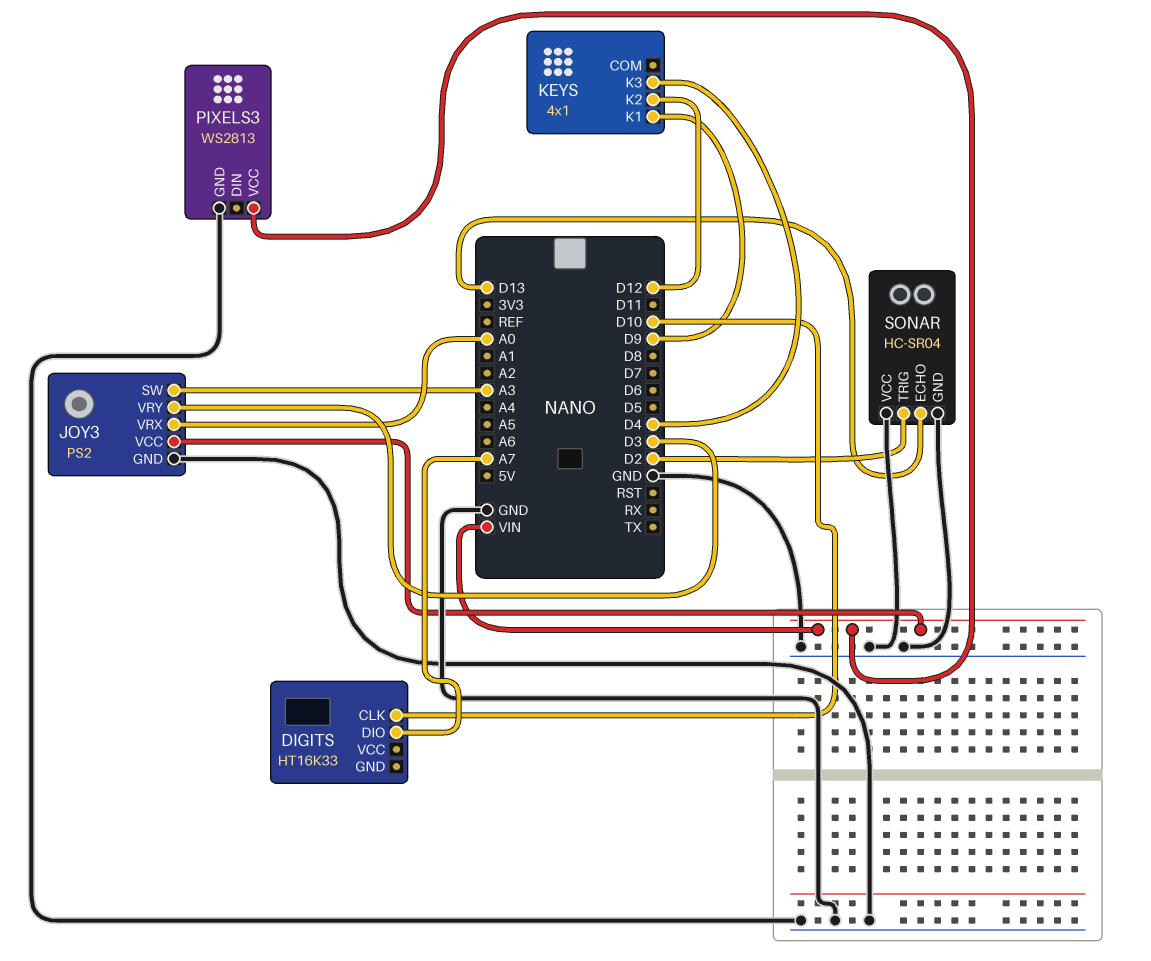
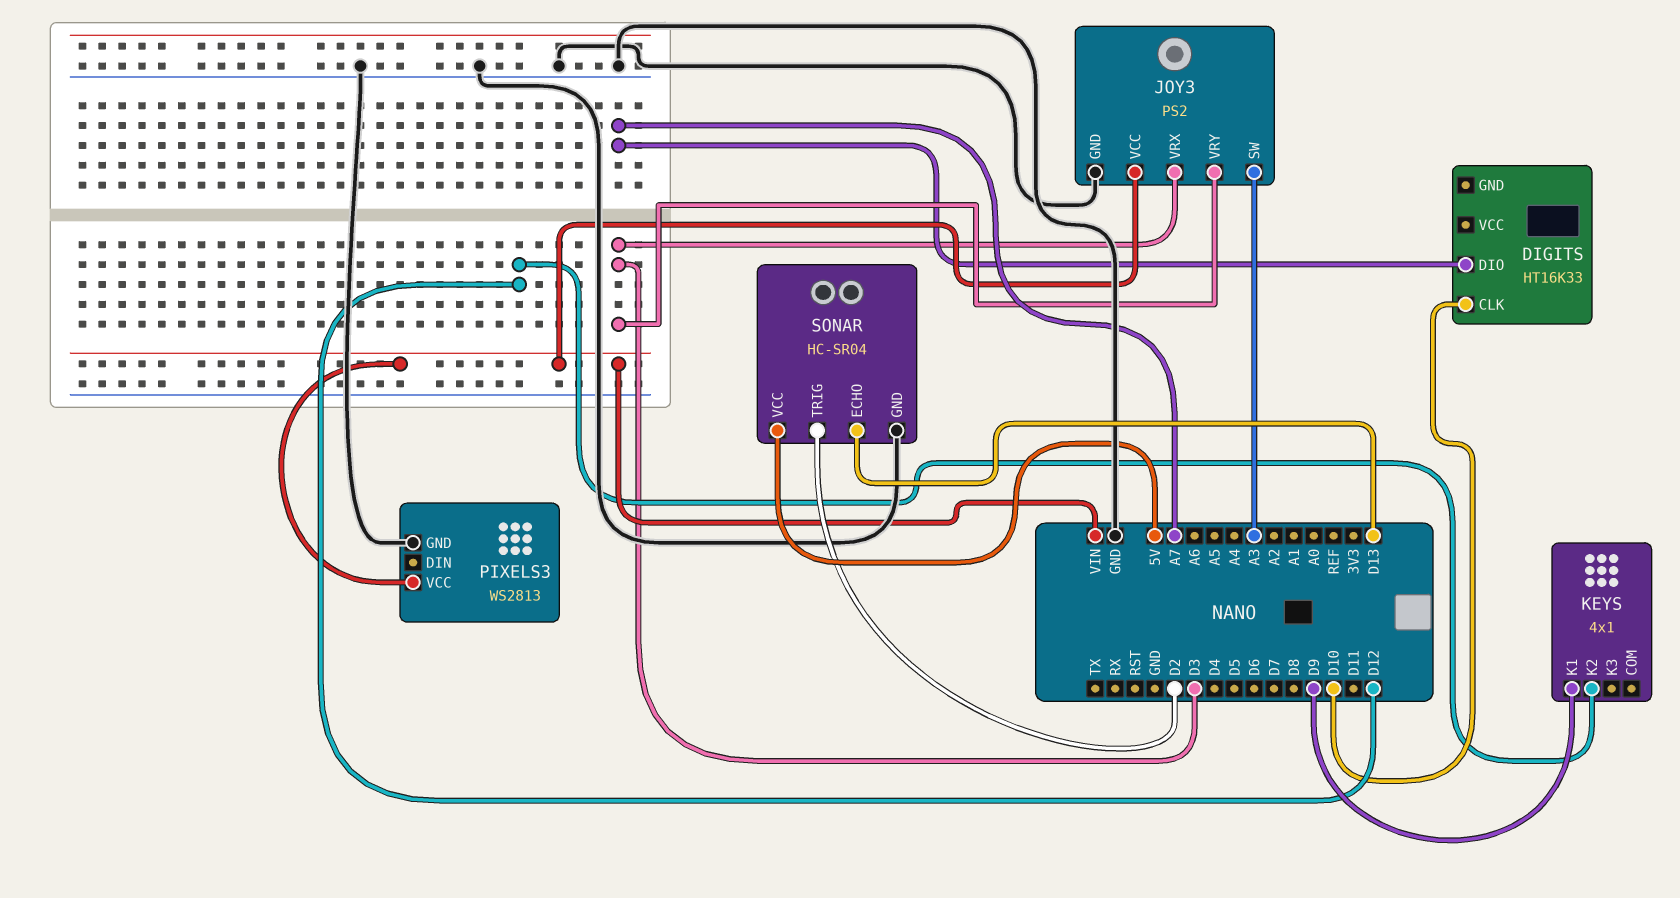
JOY3 pin VRX: A0 -> D3
KEYS pin K3: D4 -> none
SONAR pin VCC: GND -> 5V

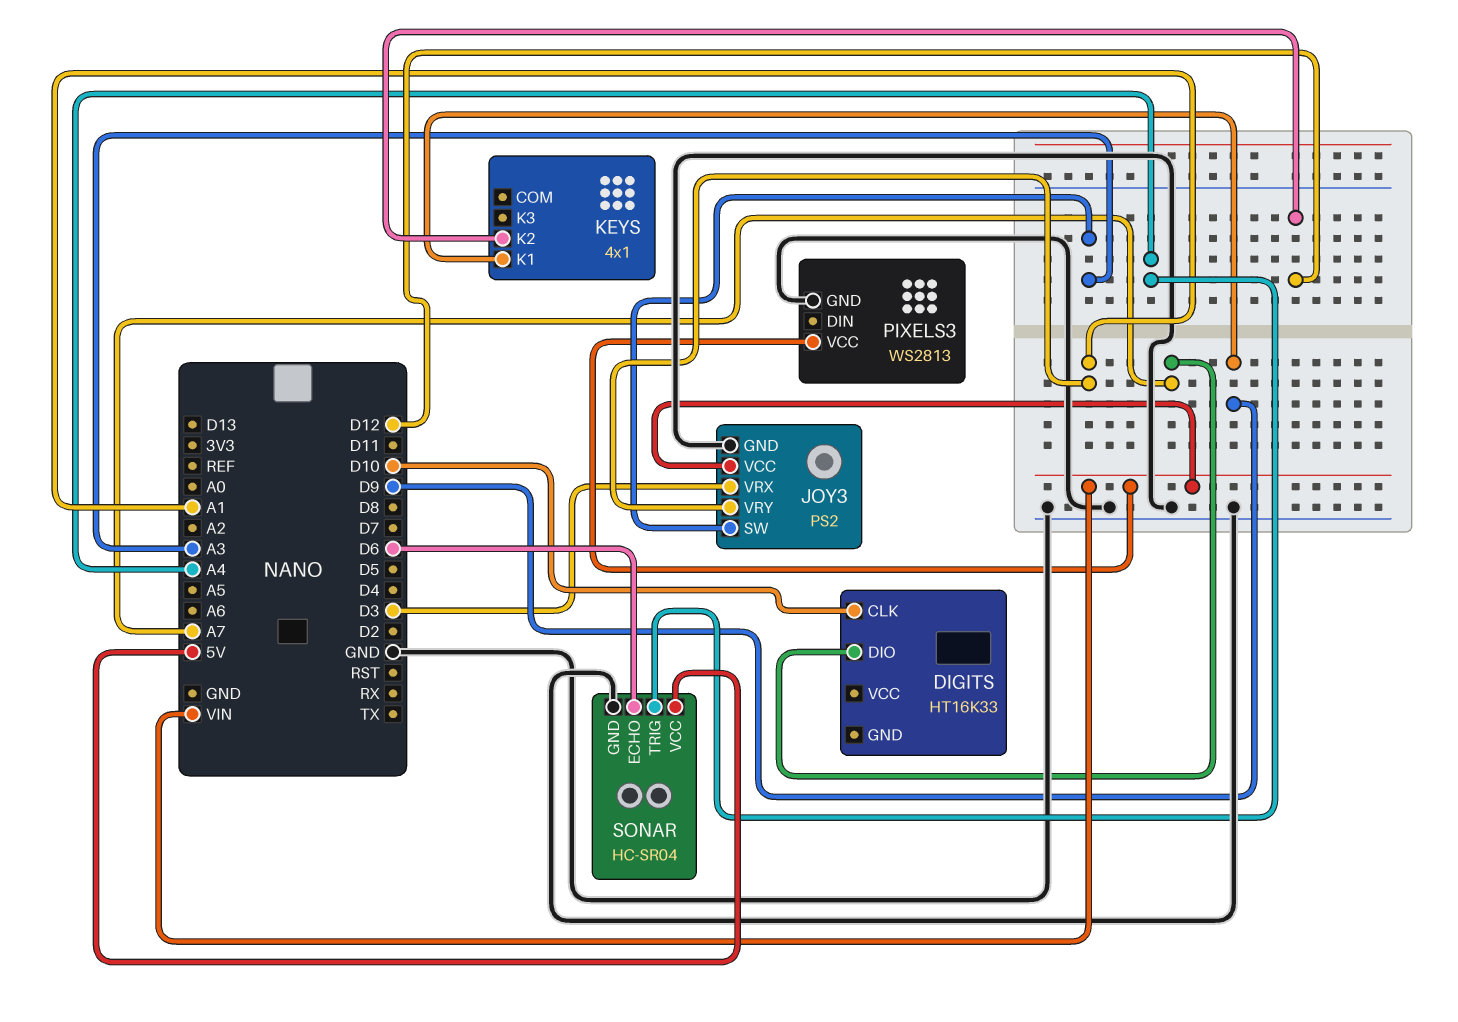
JOY3 pin VRY: D3 -> A1
SONAR pin ECHO: D13 -> D6
SONAR pin TRIG: D2 -> A4

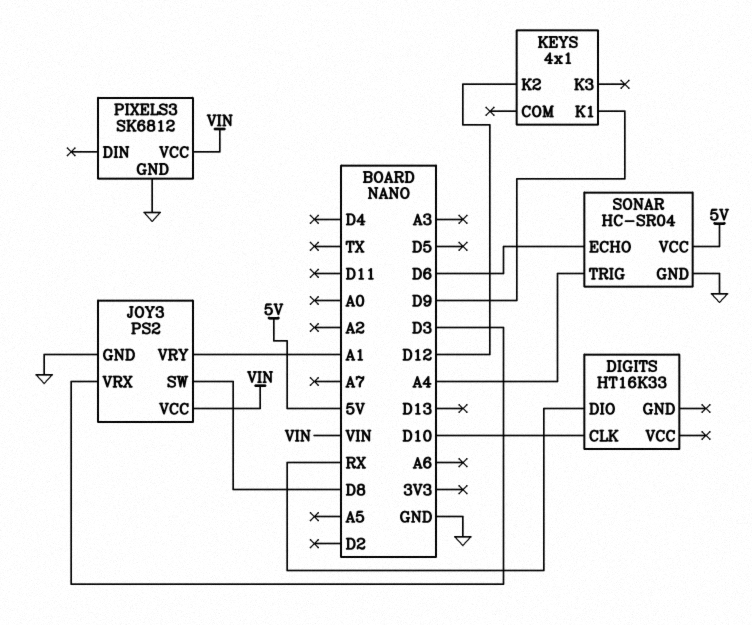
DIGITS pin DIO: A7 -> RX
JOY3 pin SW: A3 -> D8
PIXELS3: WS2813 -> SK6812

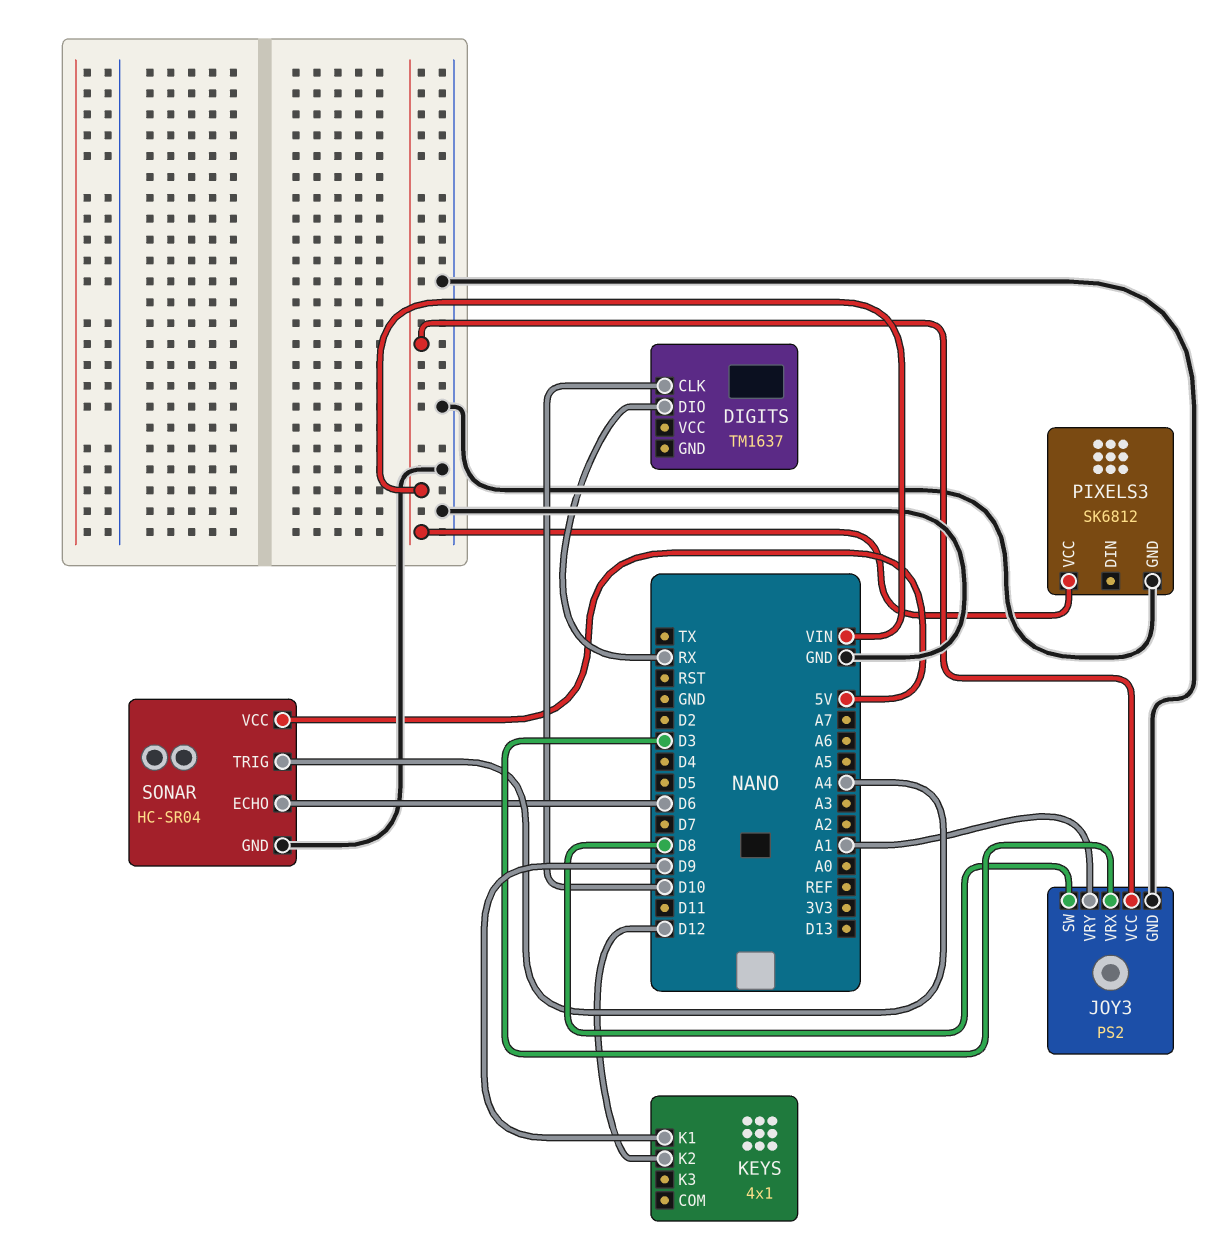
DIGITS: HT16K33 -> TM1637

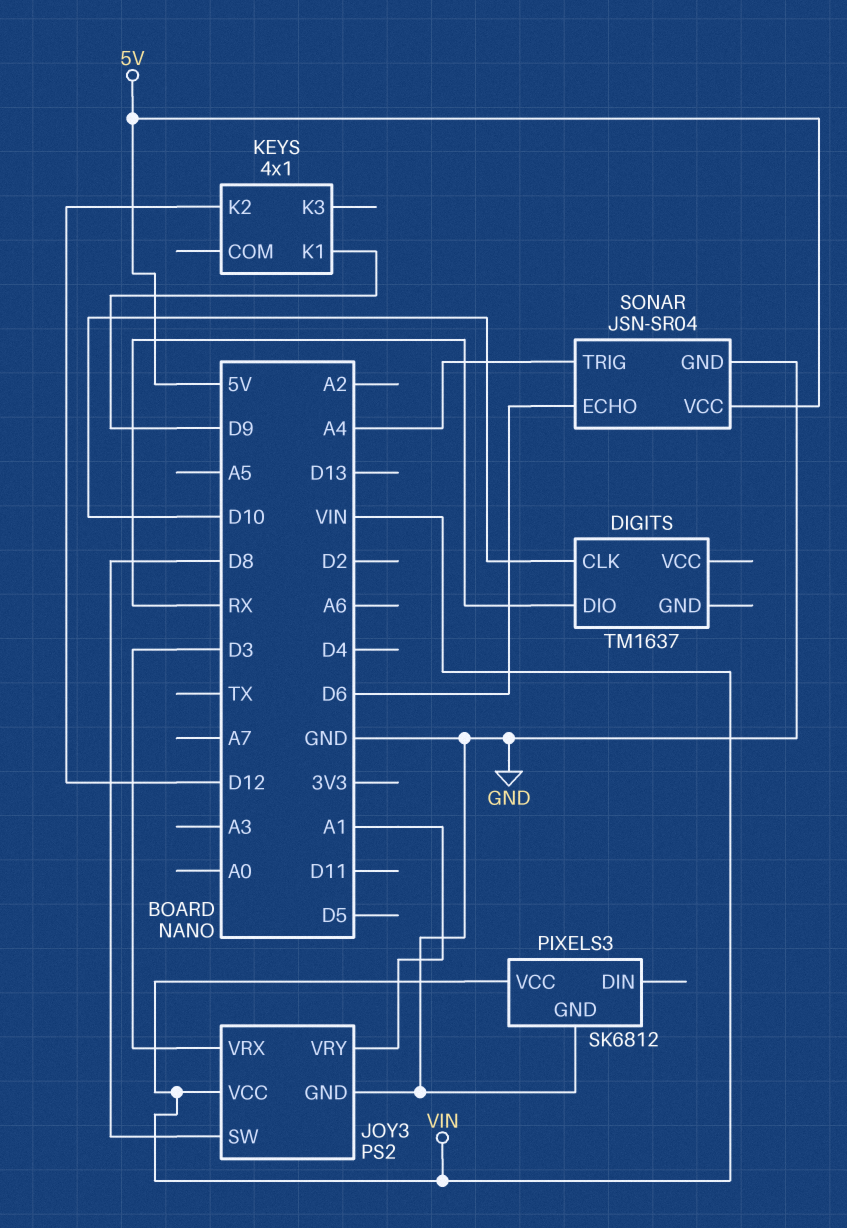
SONAR: HC-SR04 -> JSN-SR04

